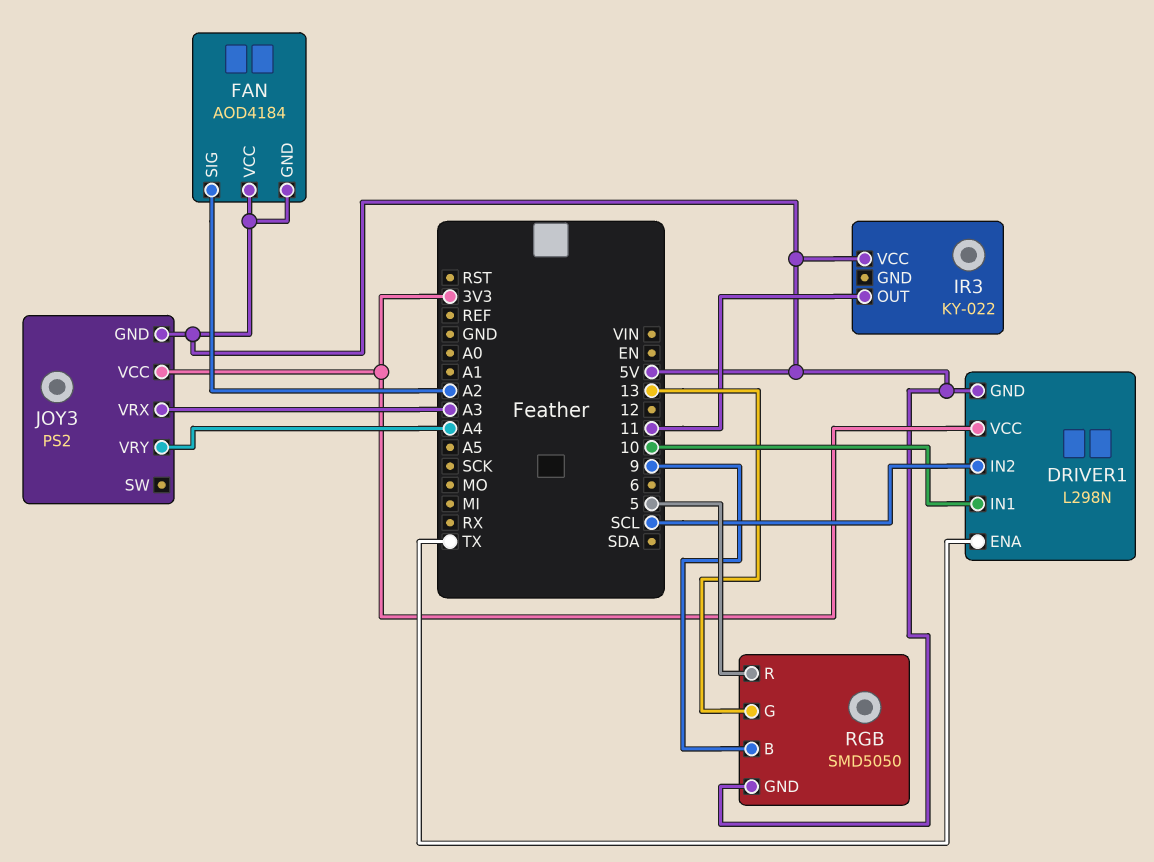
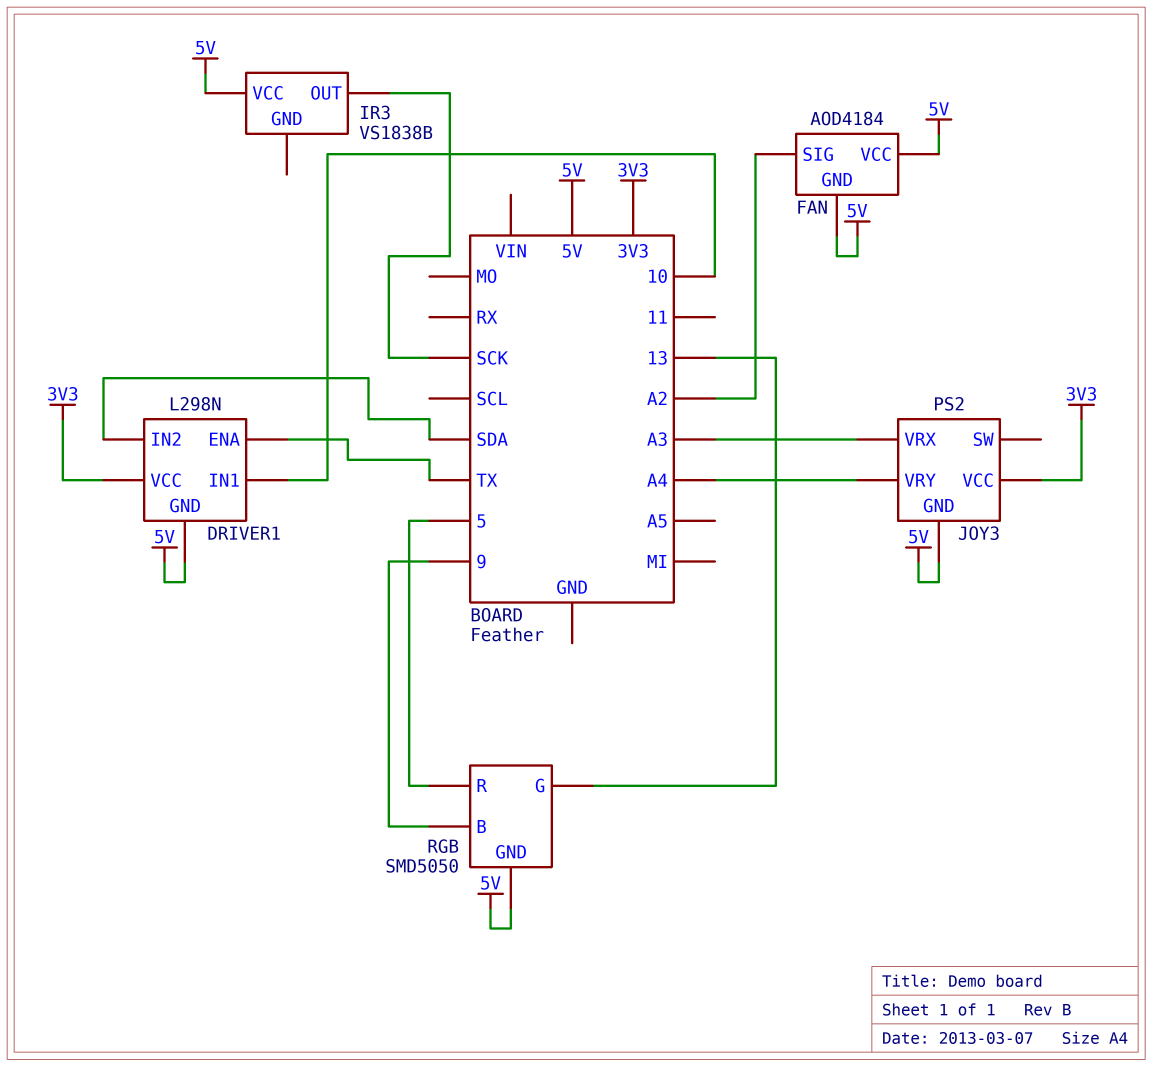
DRIVER1 pin IN2: SCL -> SDA
IR3: KY-022 -> VS1838B
IR3 pin OUT: 11 -> SCK

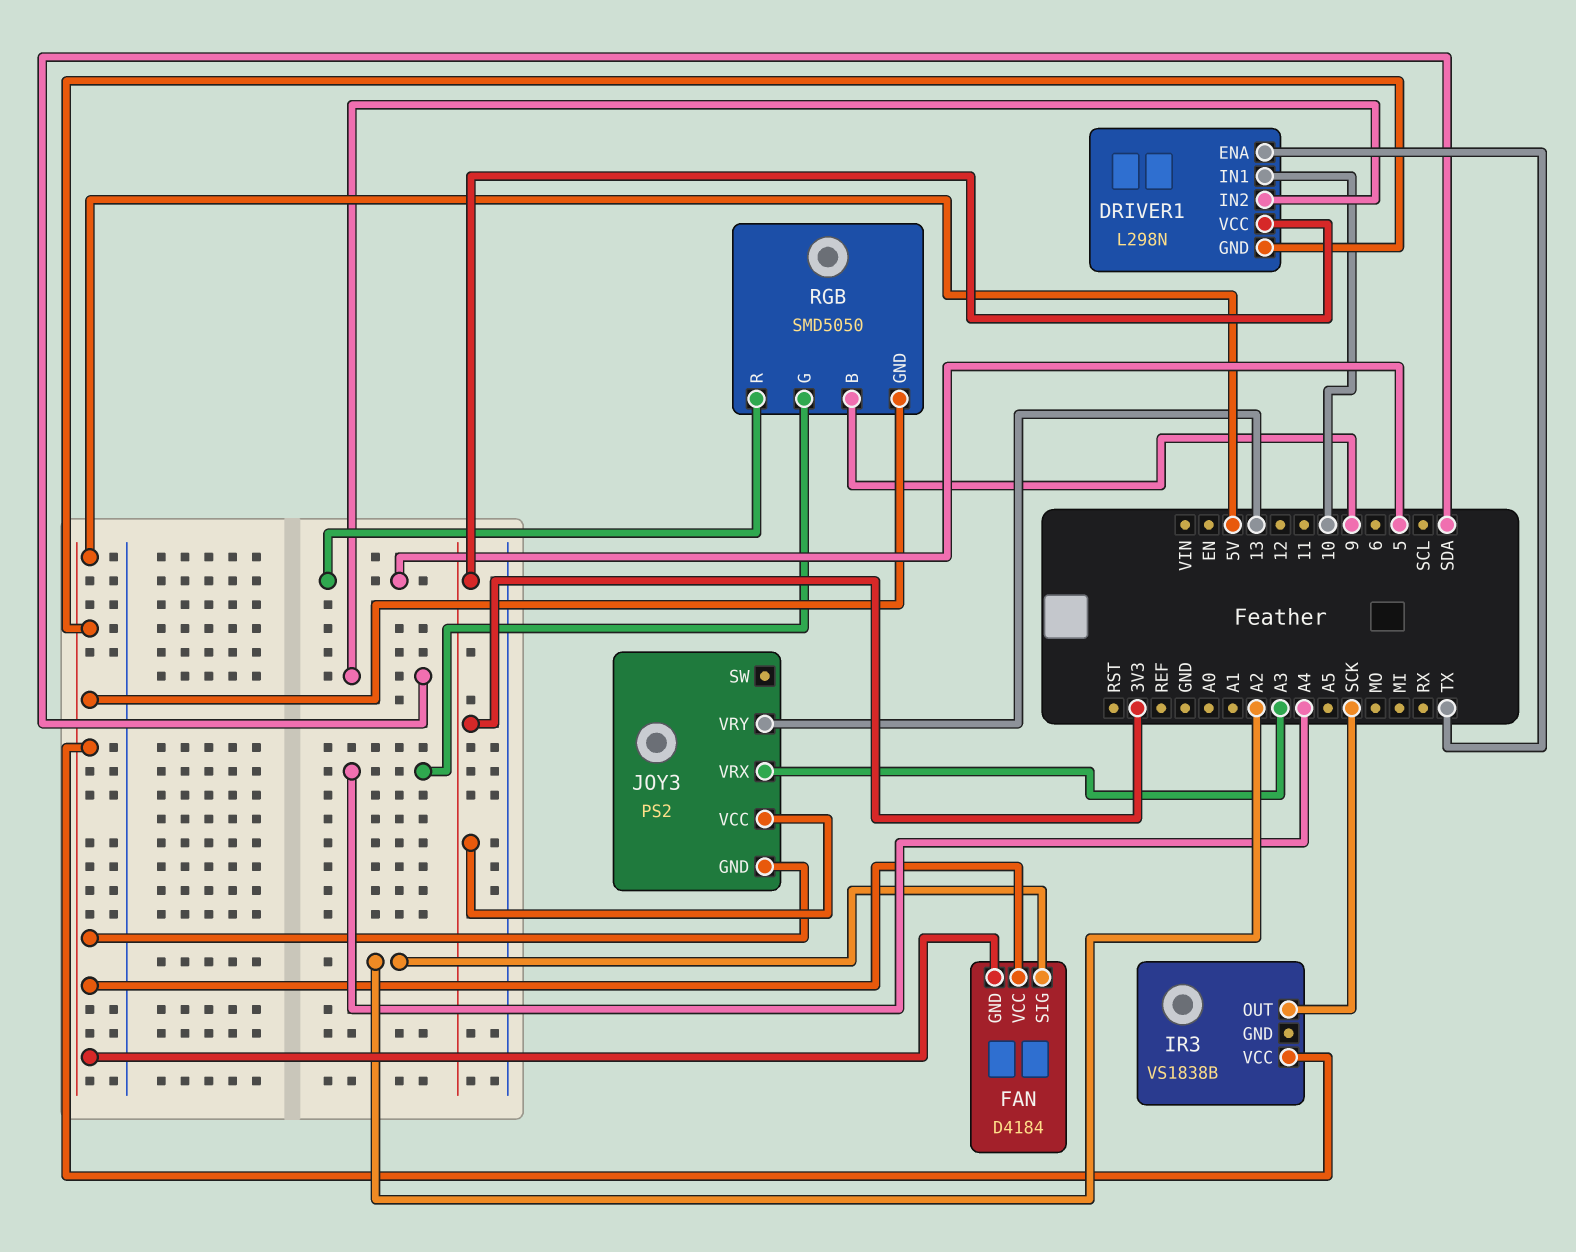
FAN: AOD4184 -> D4184
JOY3 pin VRY: A4 -> 13
RGB pin G: 13 -> A4

